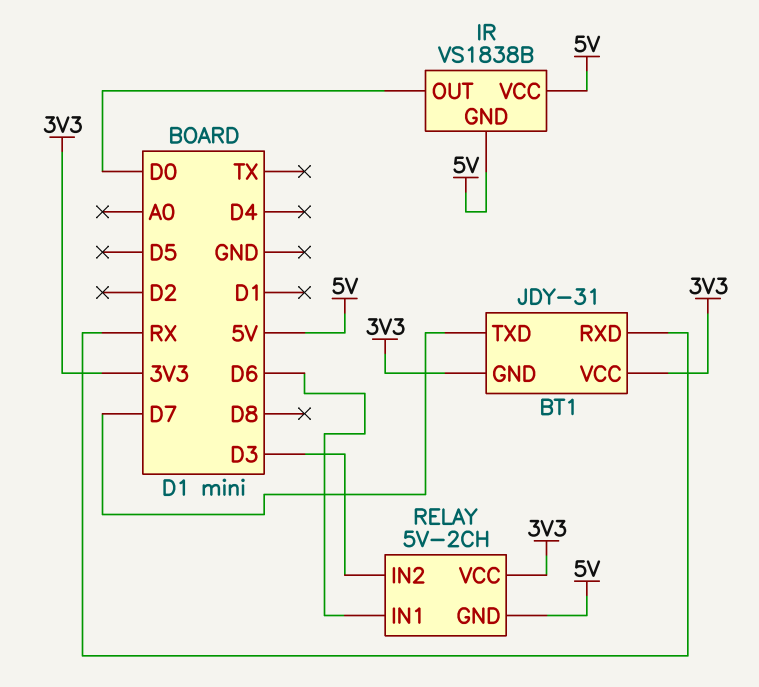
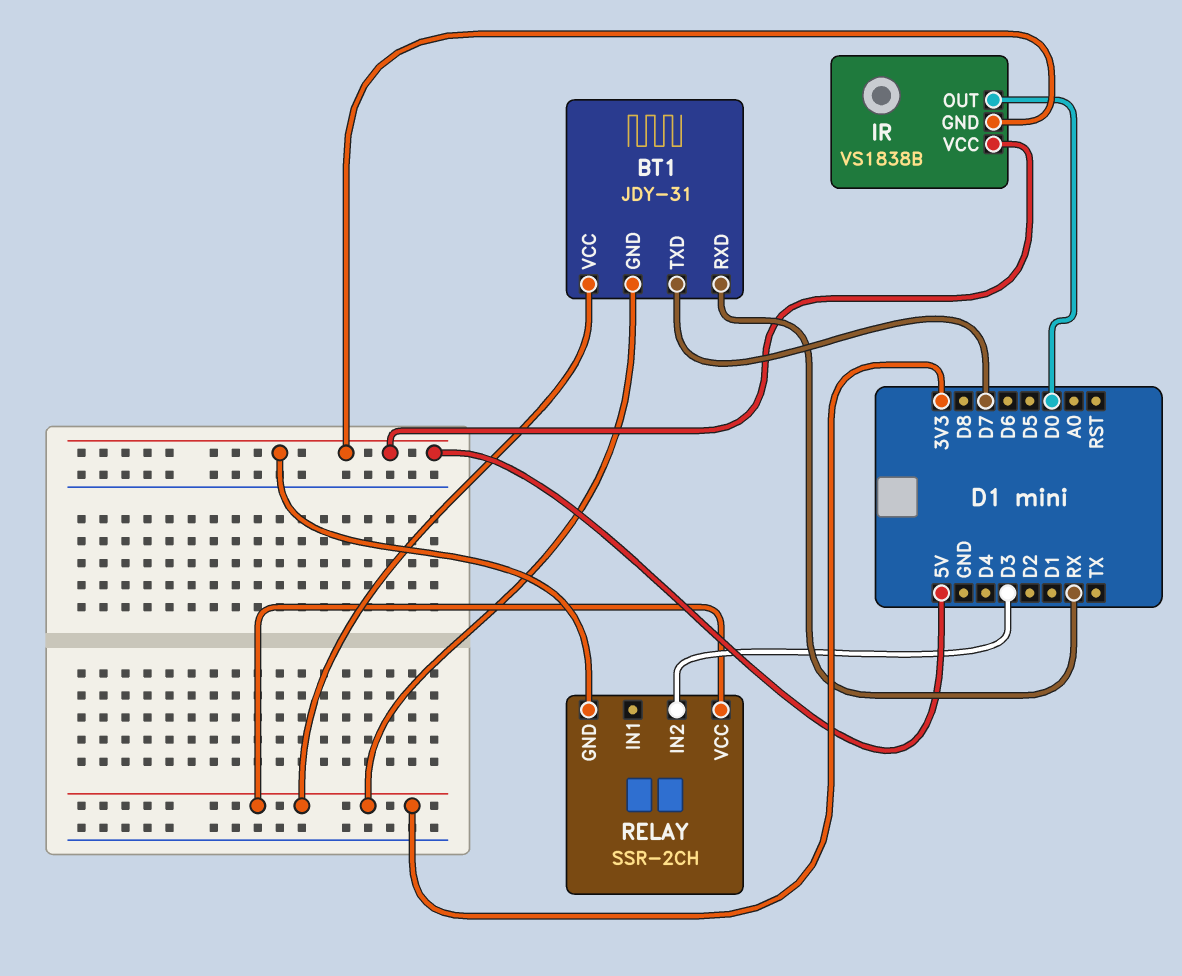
RELAY: 5V-2CH -> SSR-2CH
RELAY pin IN1: D6 -> none

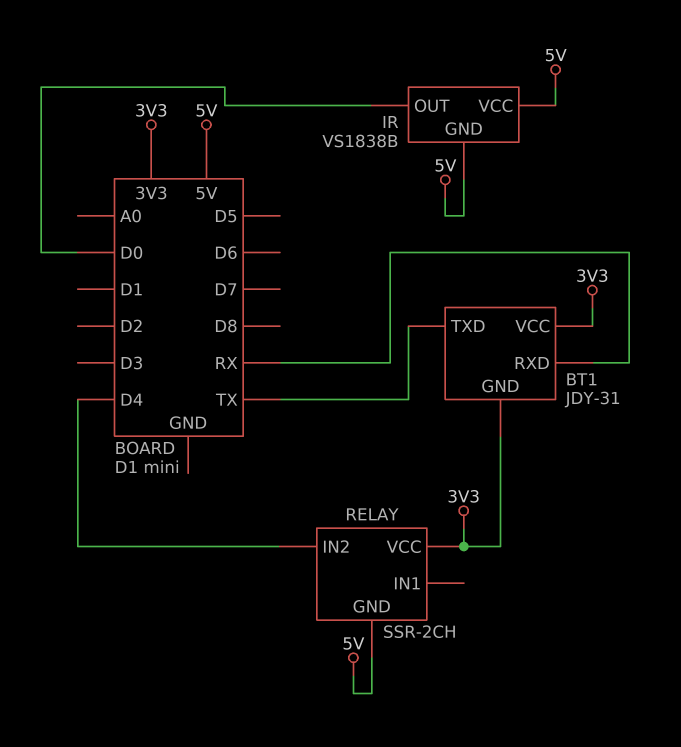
BT1 pin TXD: D7 -> TX
RELAY pin IN2: D3 -> D4

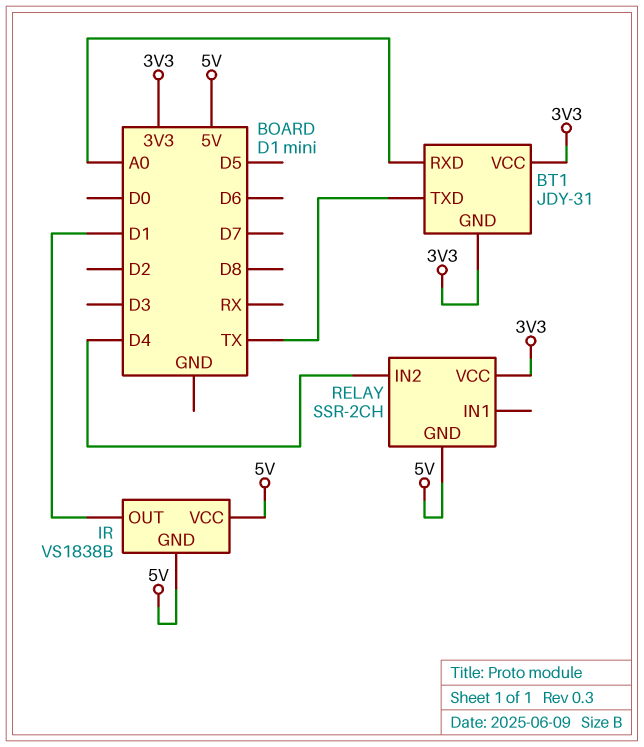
BT1 pin RXD: RX -> A0
IR pin OUT: D0 -> D1

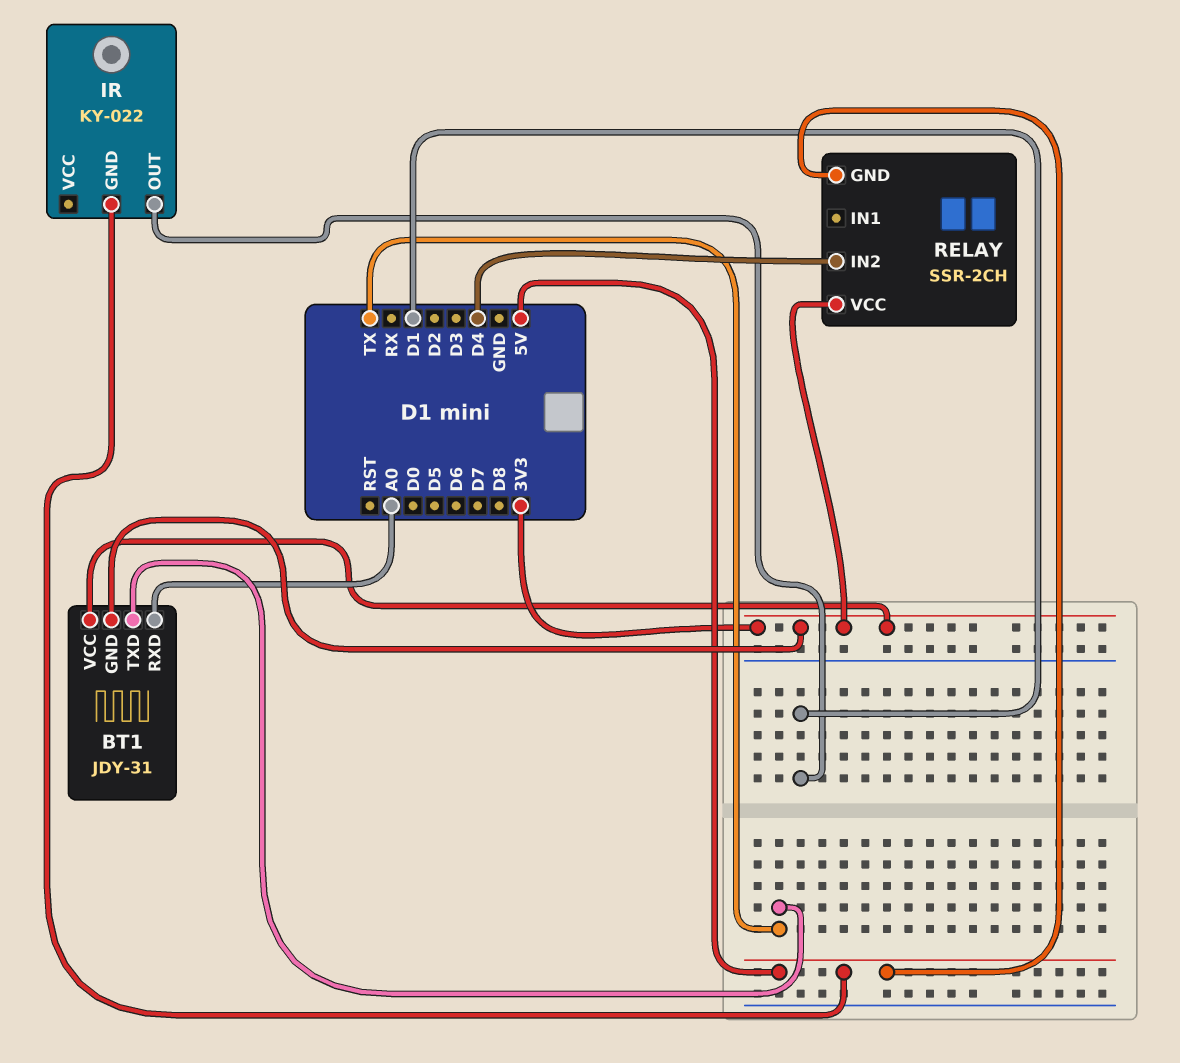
IR: VS1838B -> KY-022
IR pin VCC: 5V -> none

